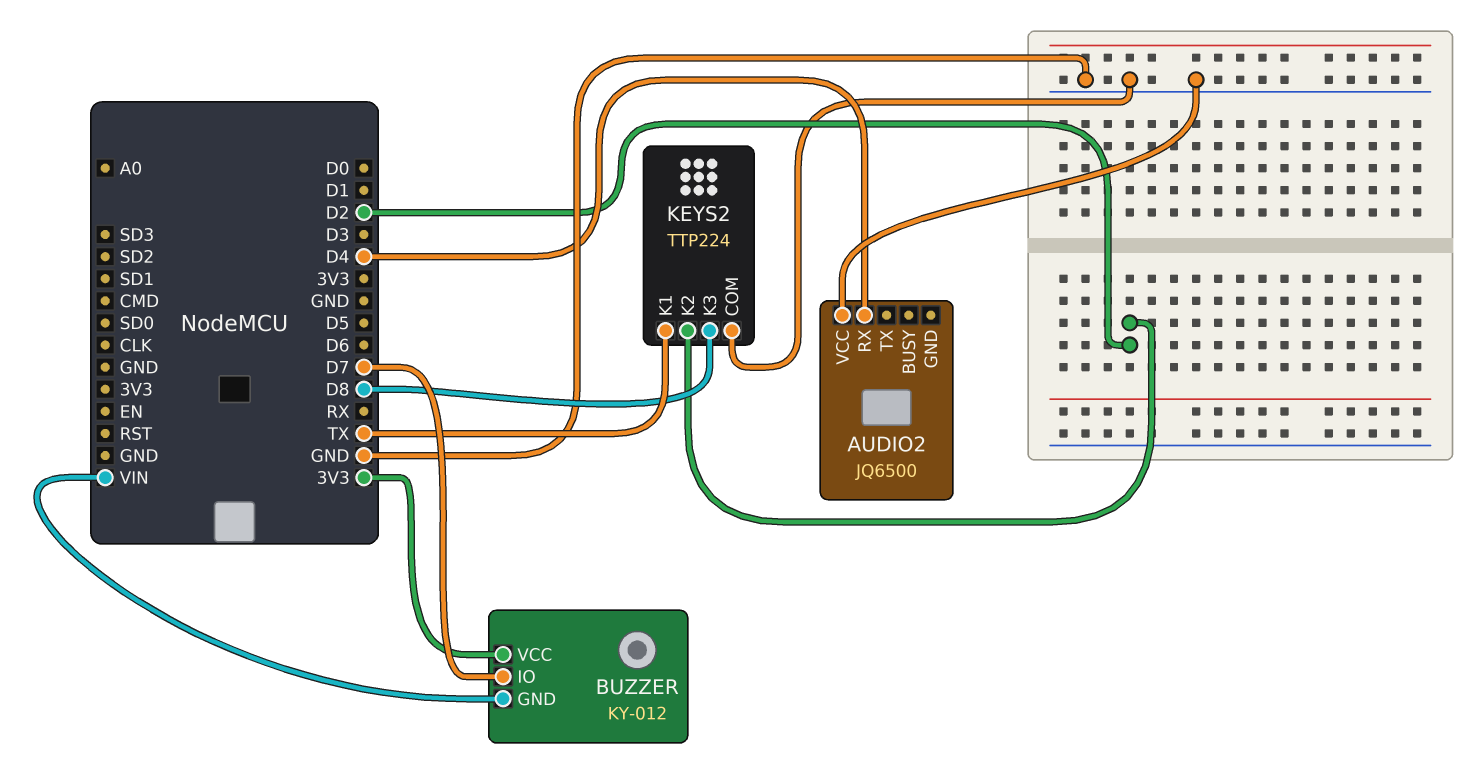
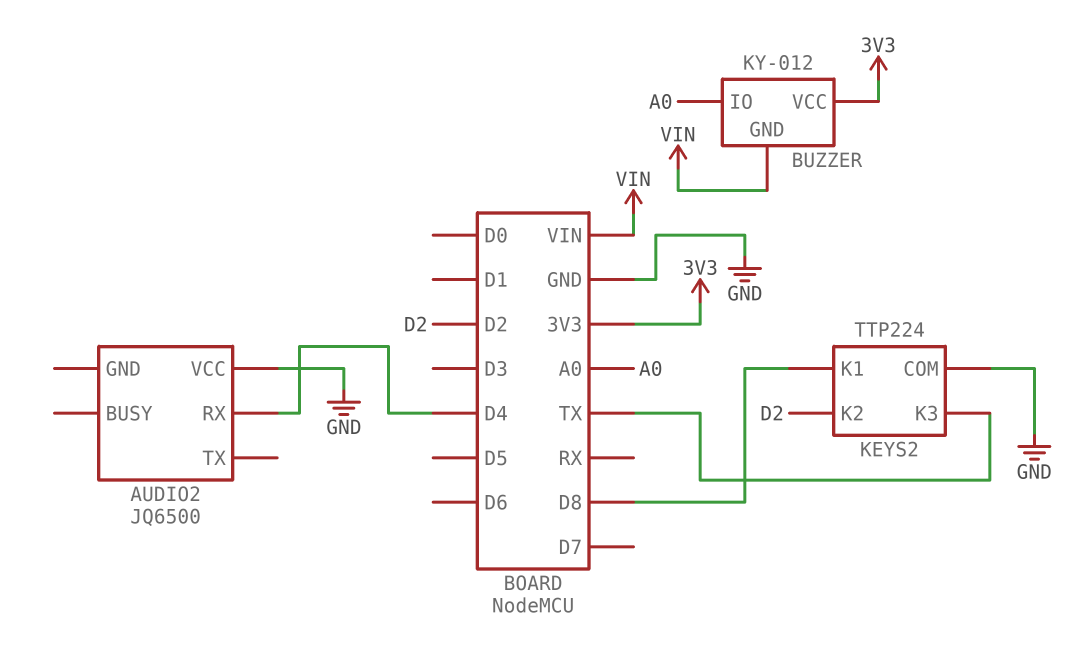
BUZZER pin IO: D7 -> A0
KEYS2 pin K1: TX -> D8
KEYS2 pin K3: D8 -> TX

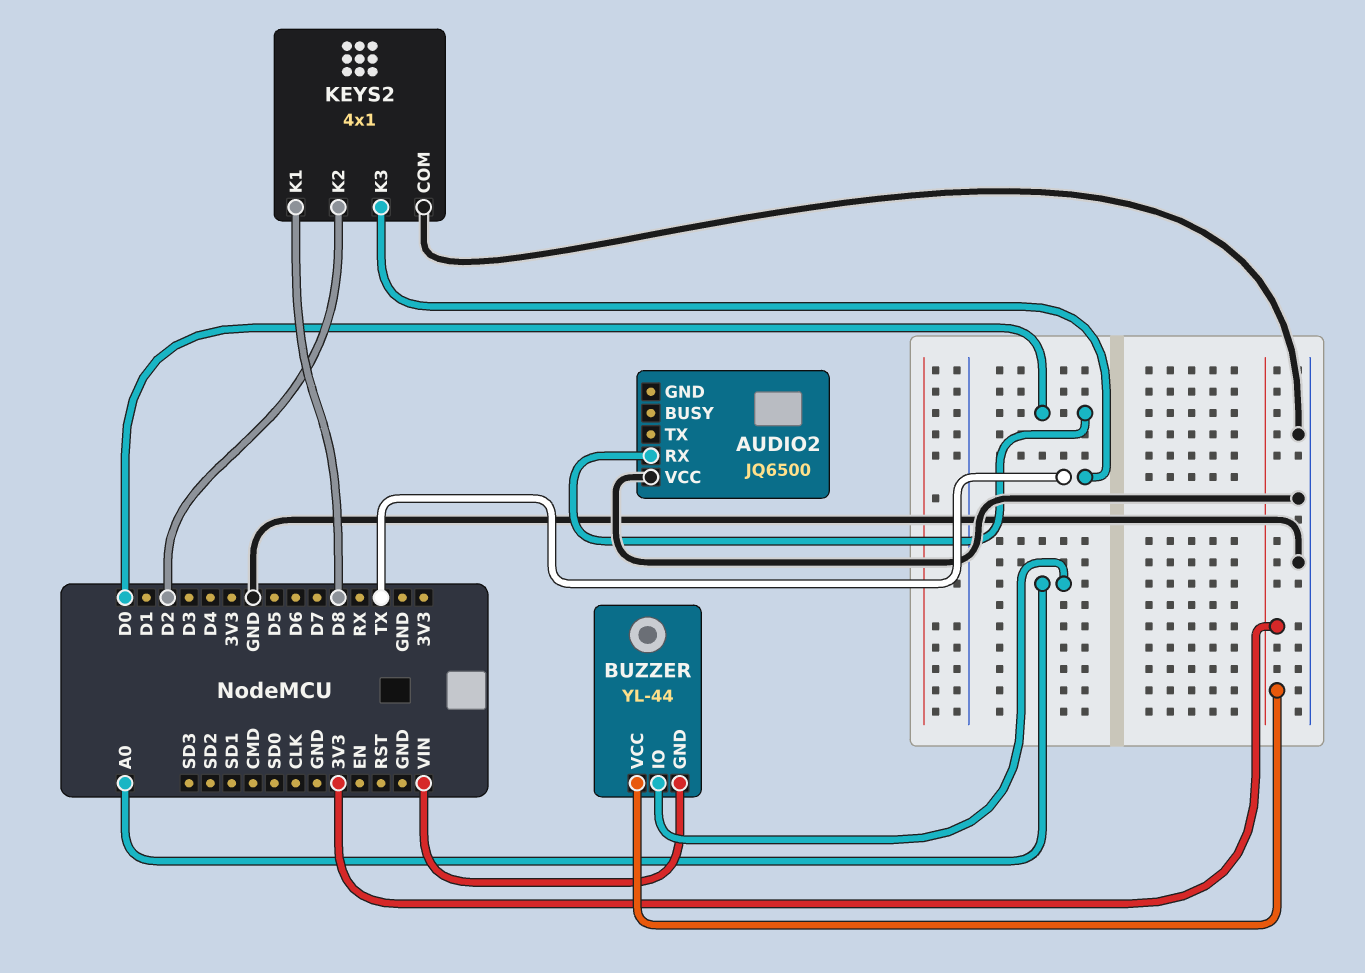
AUDIO2 pin RX: D4 -> D0
BUZZER: KY-012 -> YL-44
KEYS2: TTP224 -> 4x1

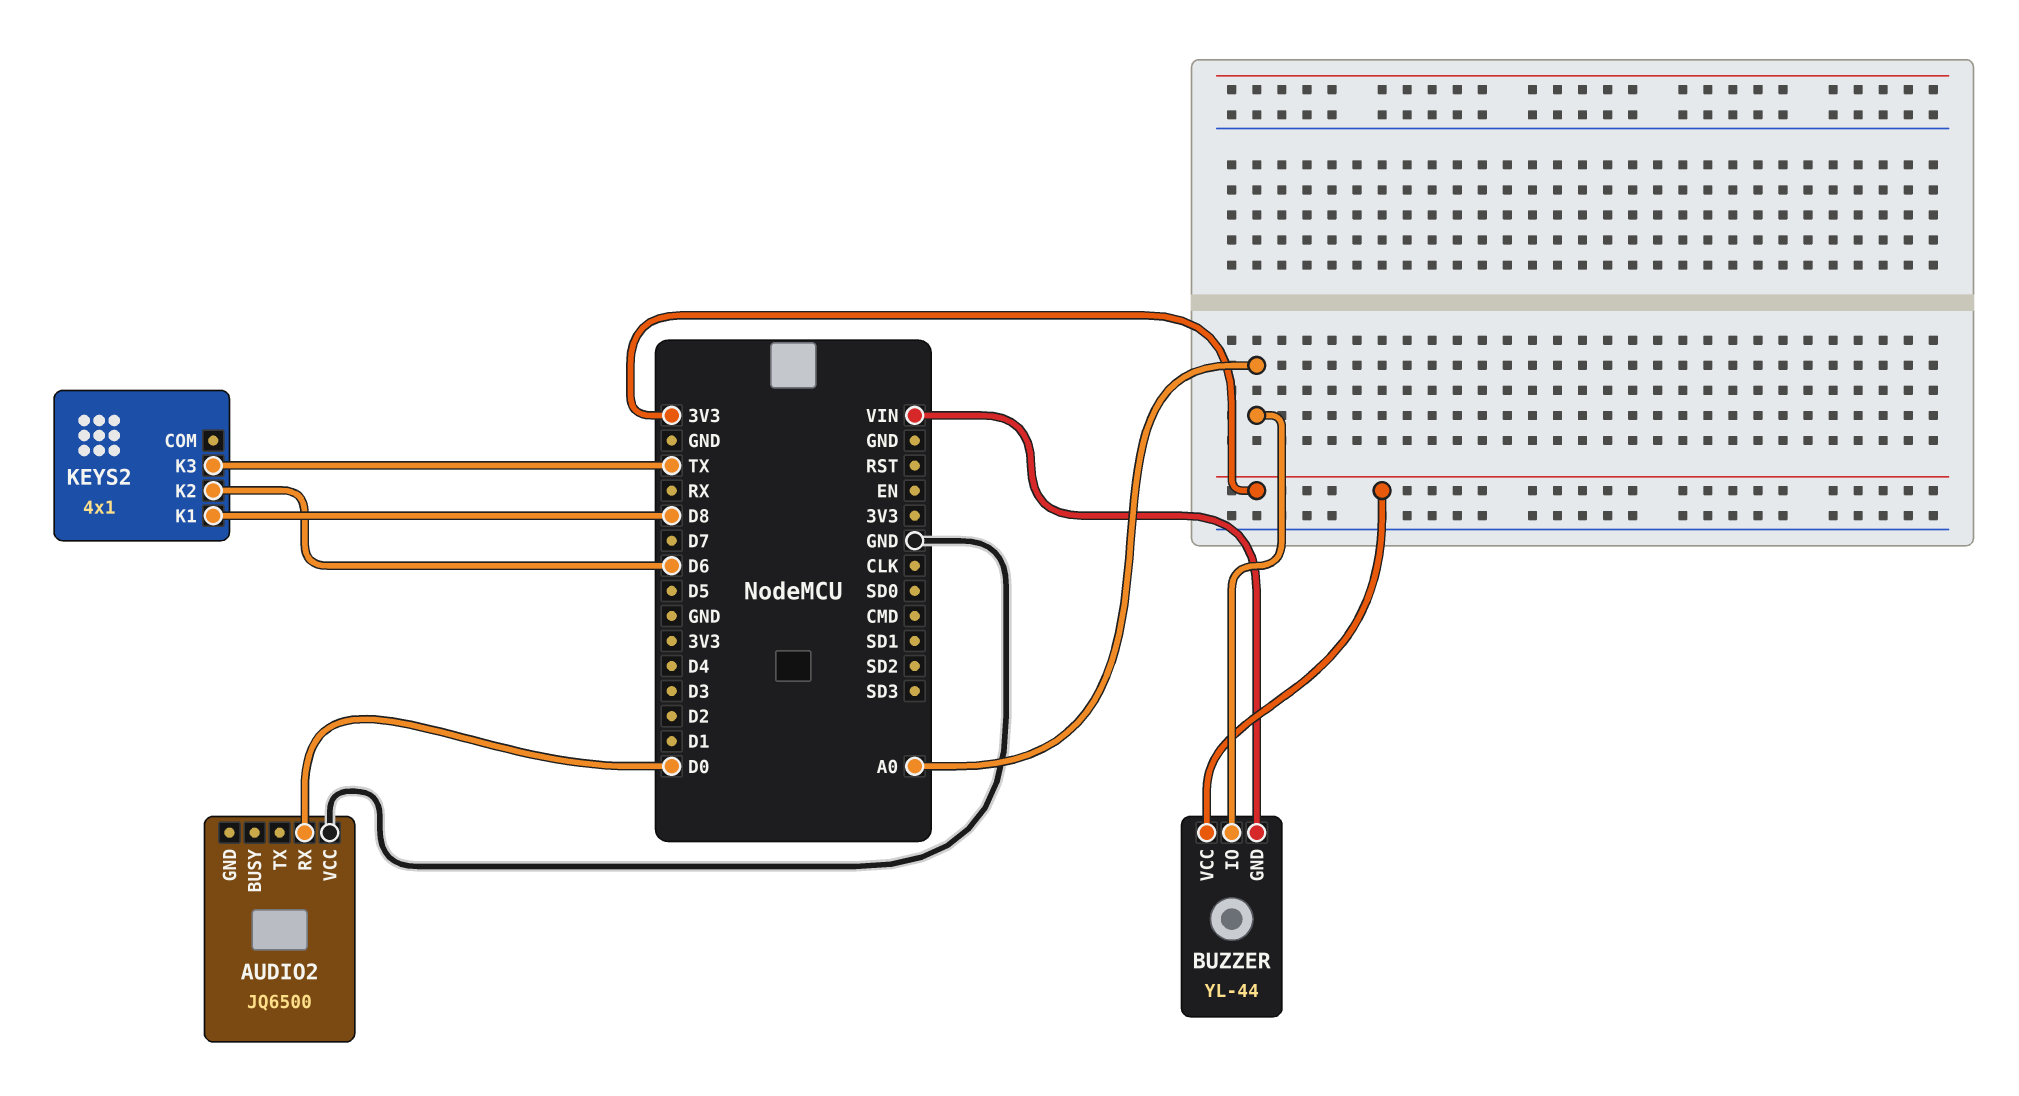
KEYS2 pin COM: GND -> none
KEYS2 pin K2: D2 -> D6

